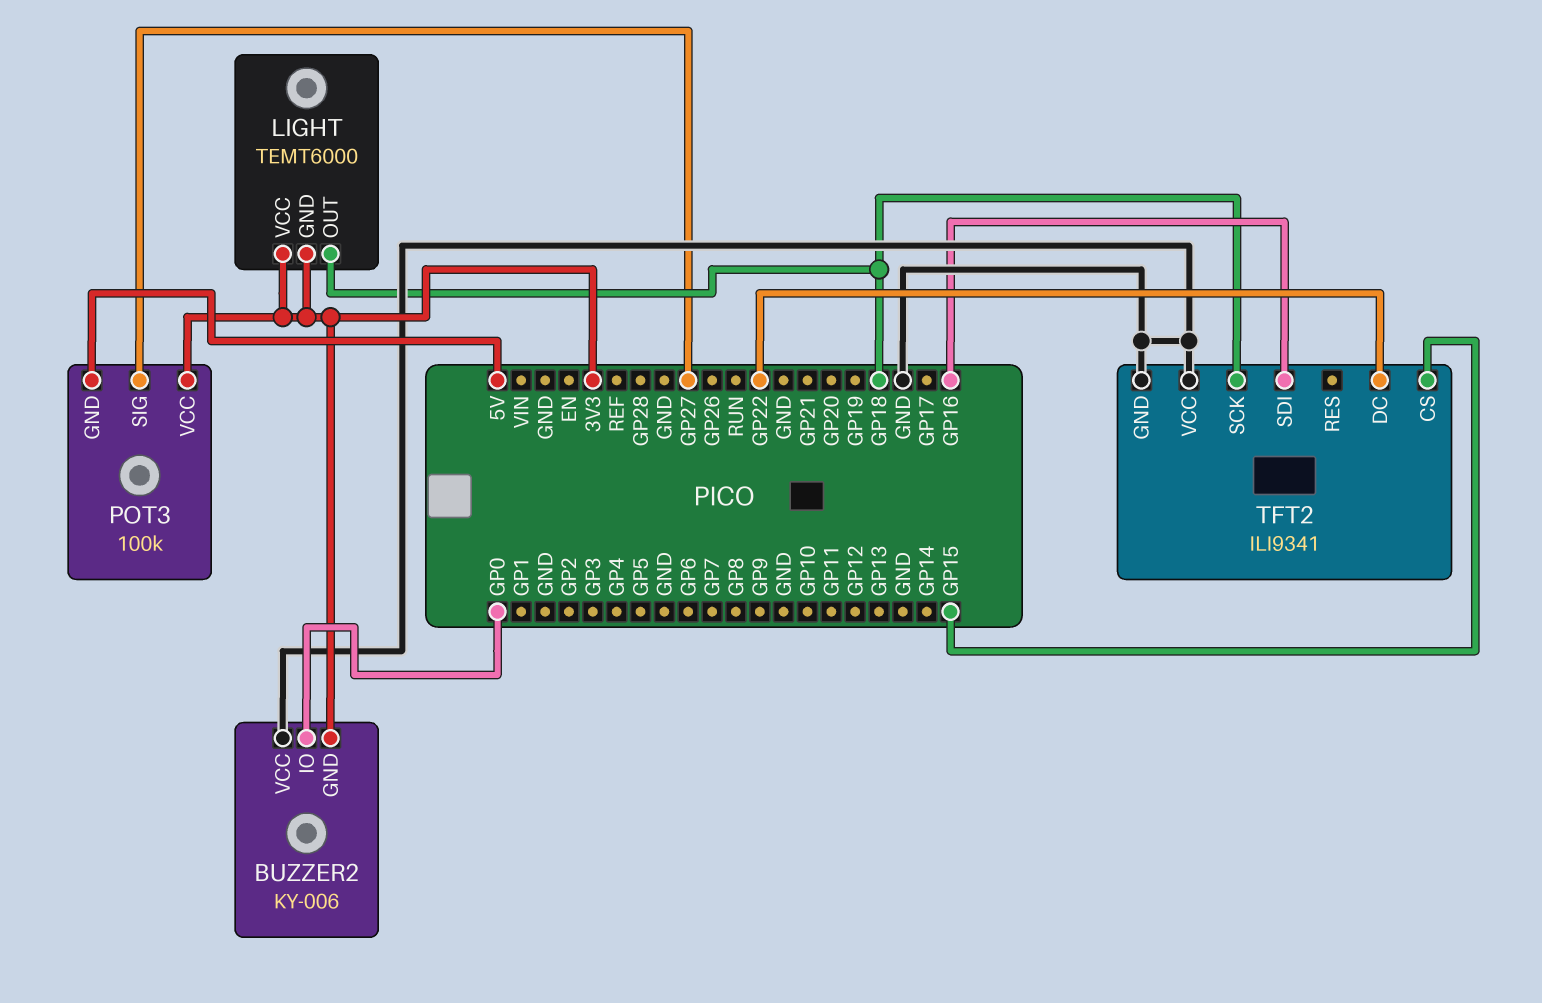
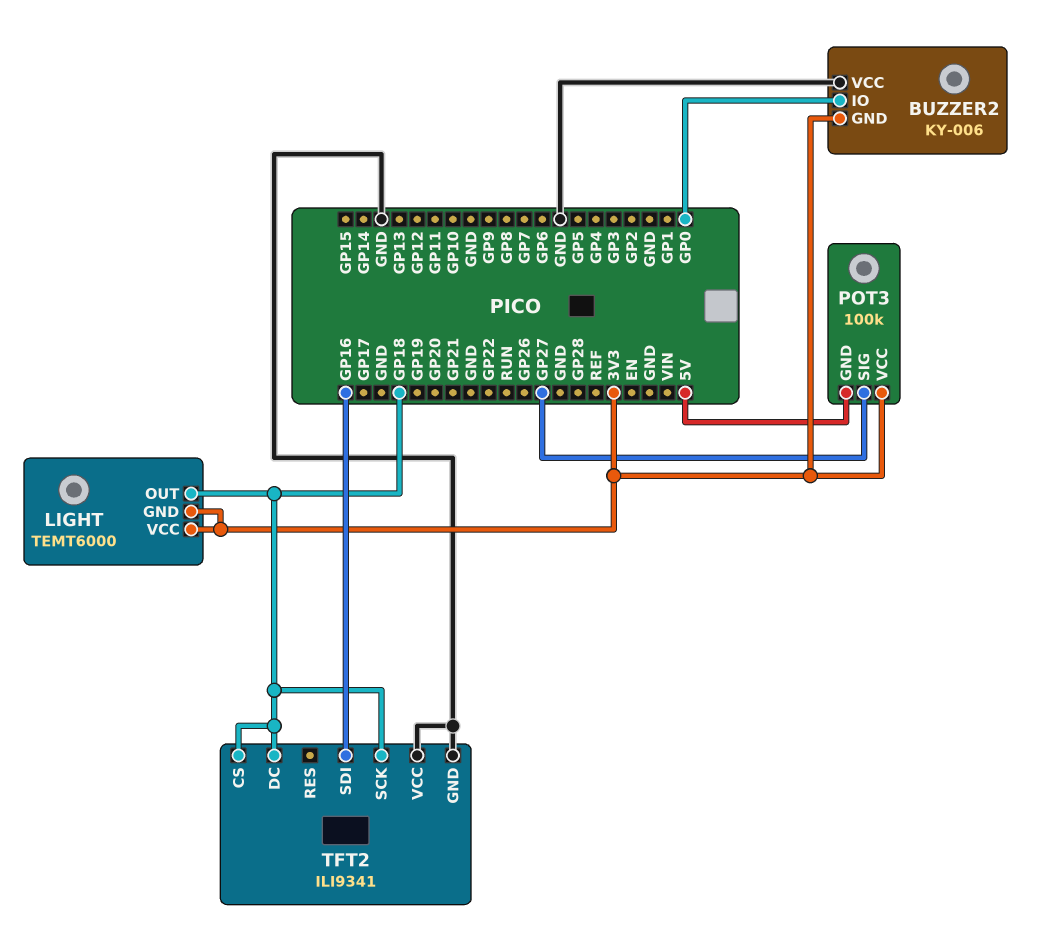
TFT2 pin CS: GP15 -> GP18
TFT2 pin DC: GP22 -> GP18

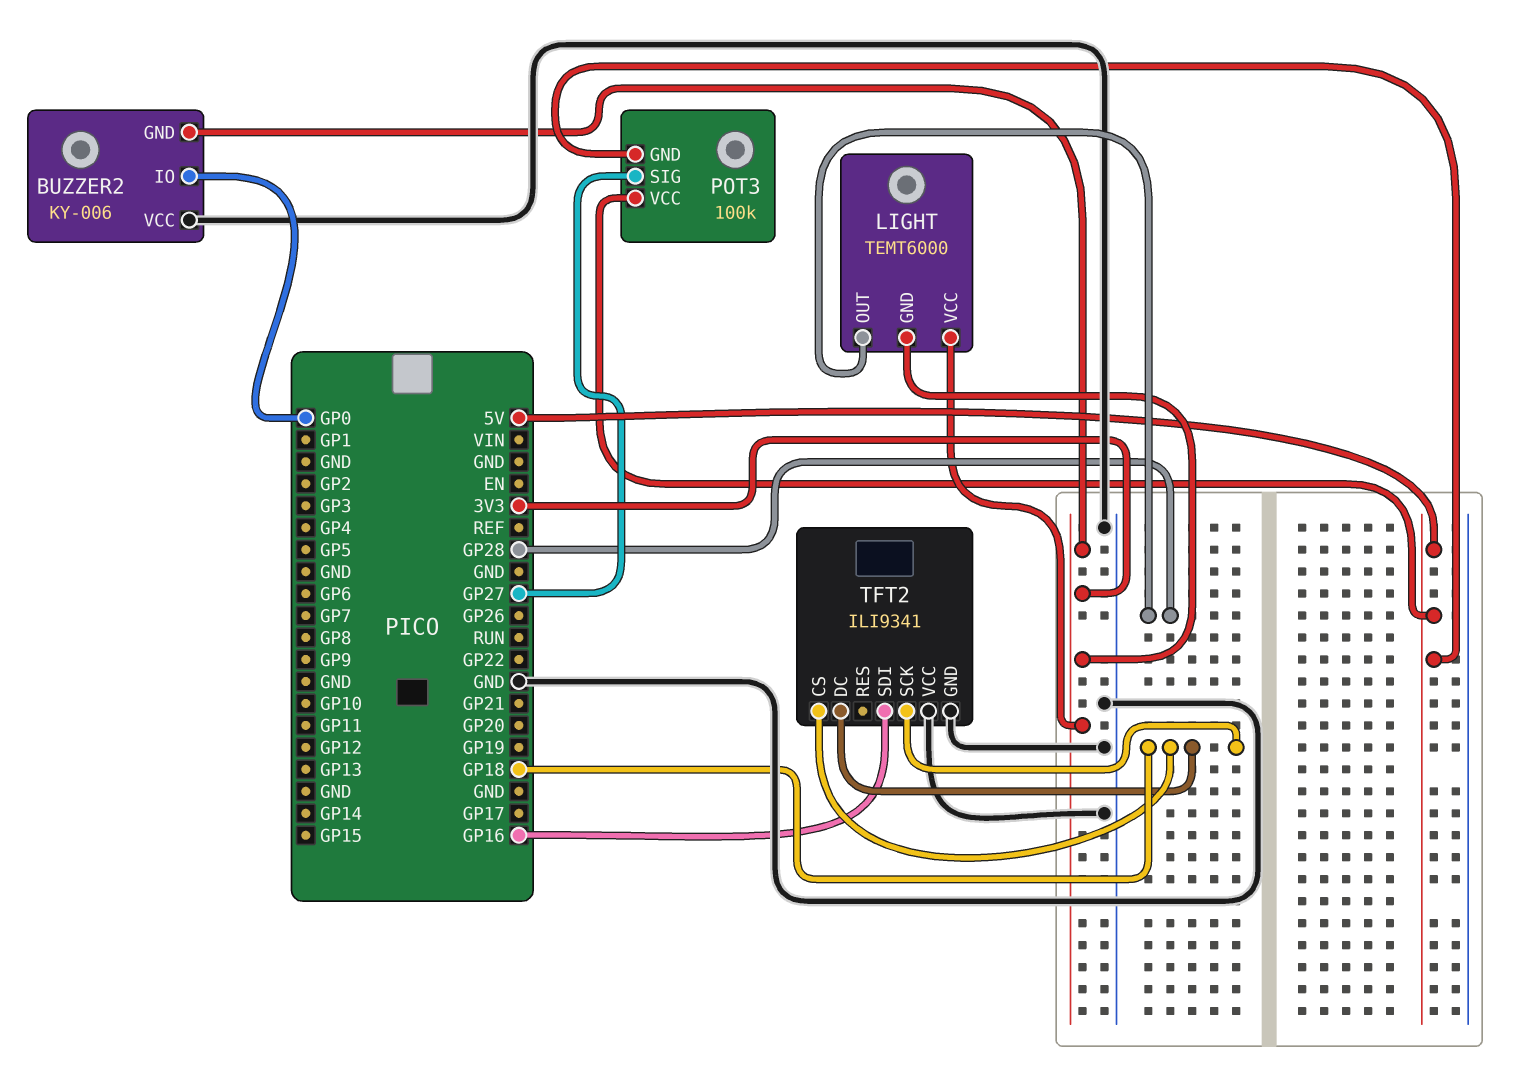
LIGHT pin OUT: GP18 -> GP28
POT3 pin VCC: 3V3 -> 5V

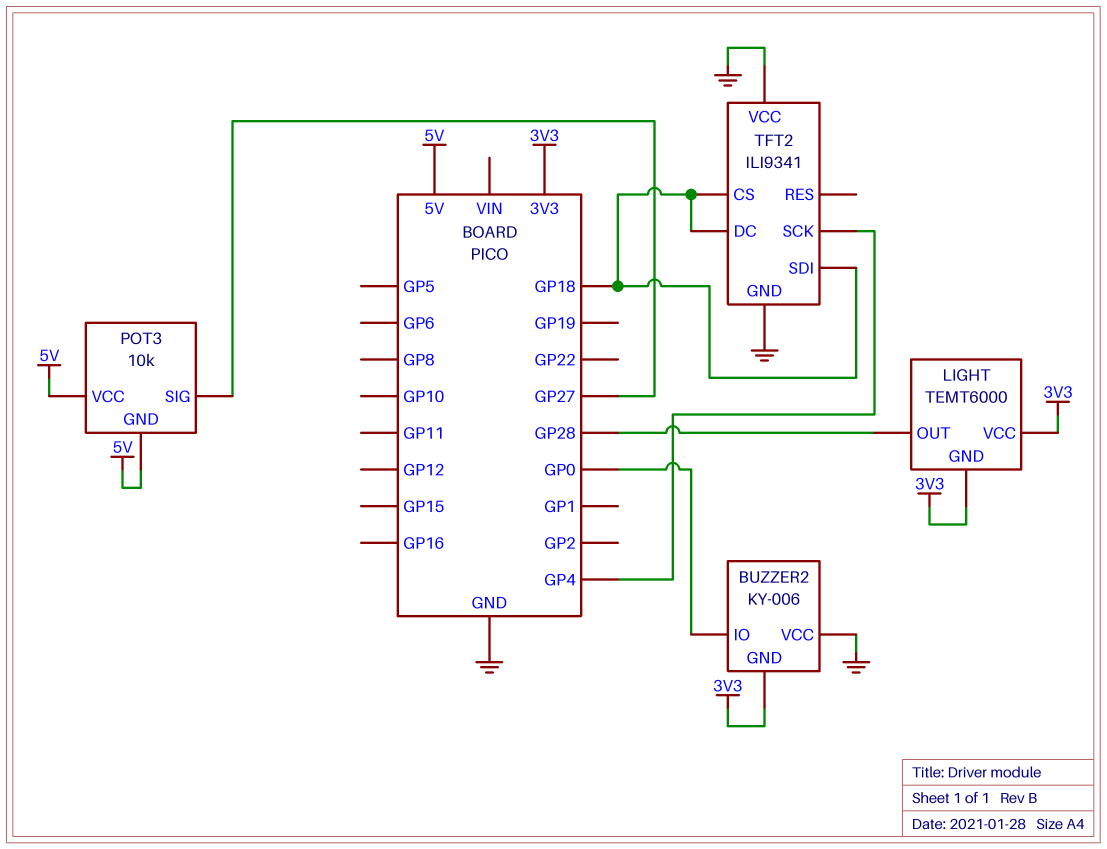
POT3: 100k -> 10k
TFT2 pin SCK: GP18 -> GP4
TFT2 pin SDI: GP16 -> GP18

